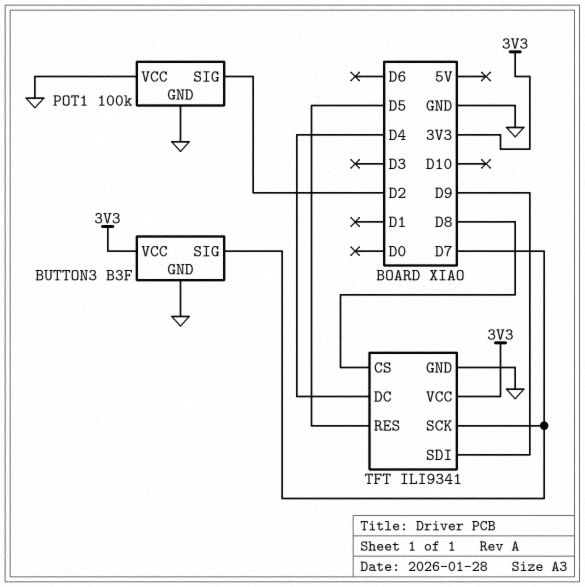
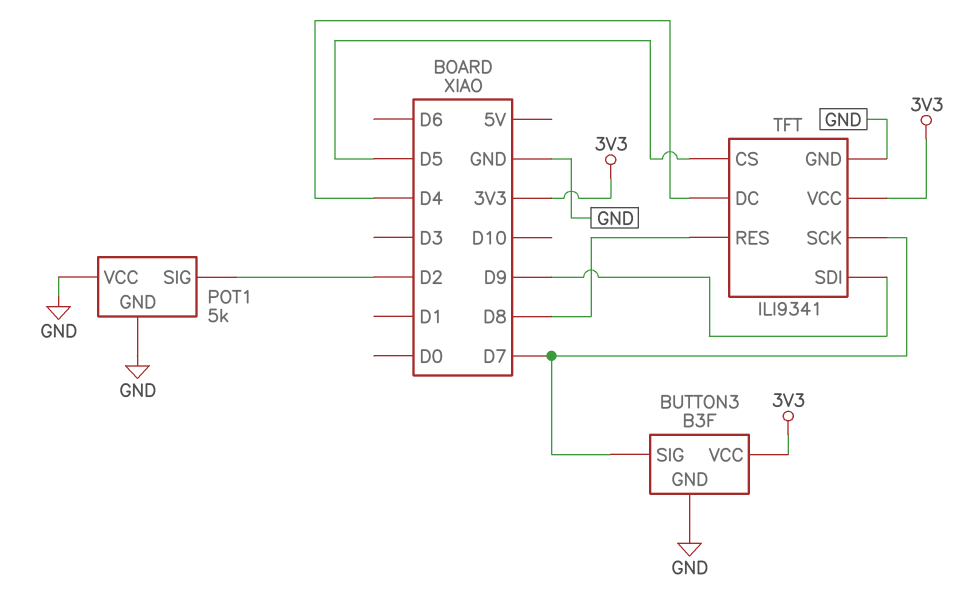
POT1: 100k -> 5k
TFT pin CS: D8 -> D5
TFT pin RES: D5 -> D8

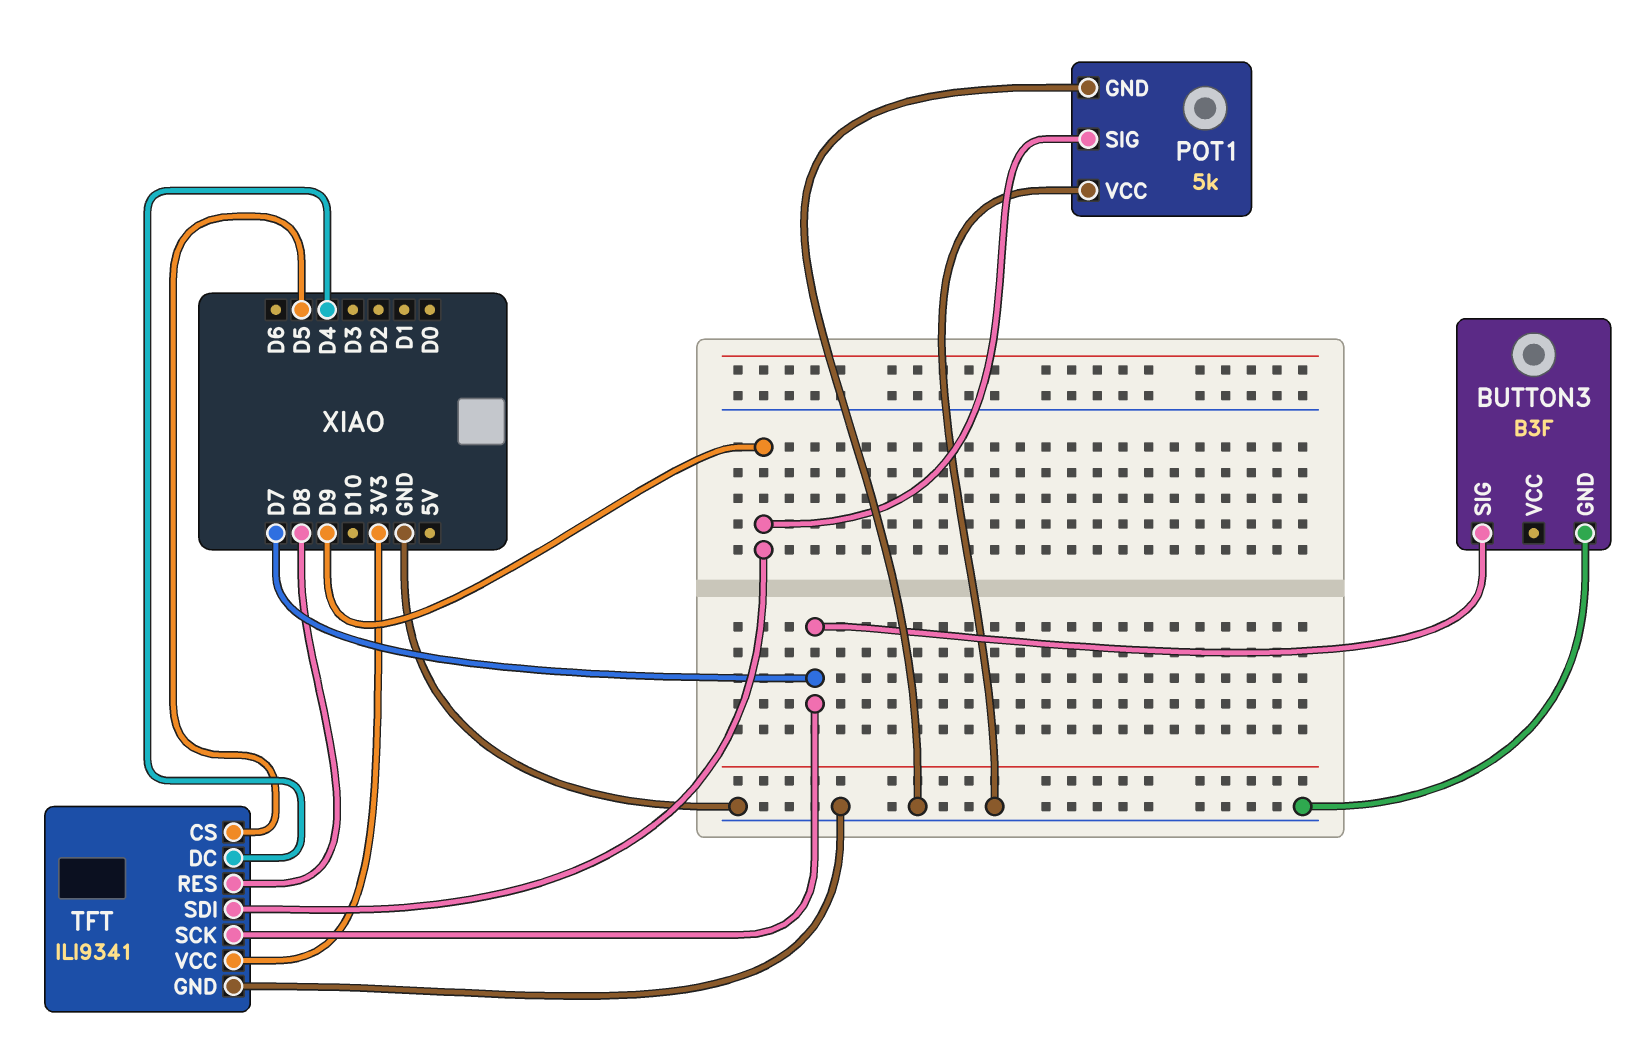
BUTTON3 pin VCC: 3V3 -> none
POT1 pin SIG: D2 -> D9

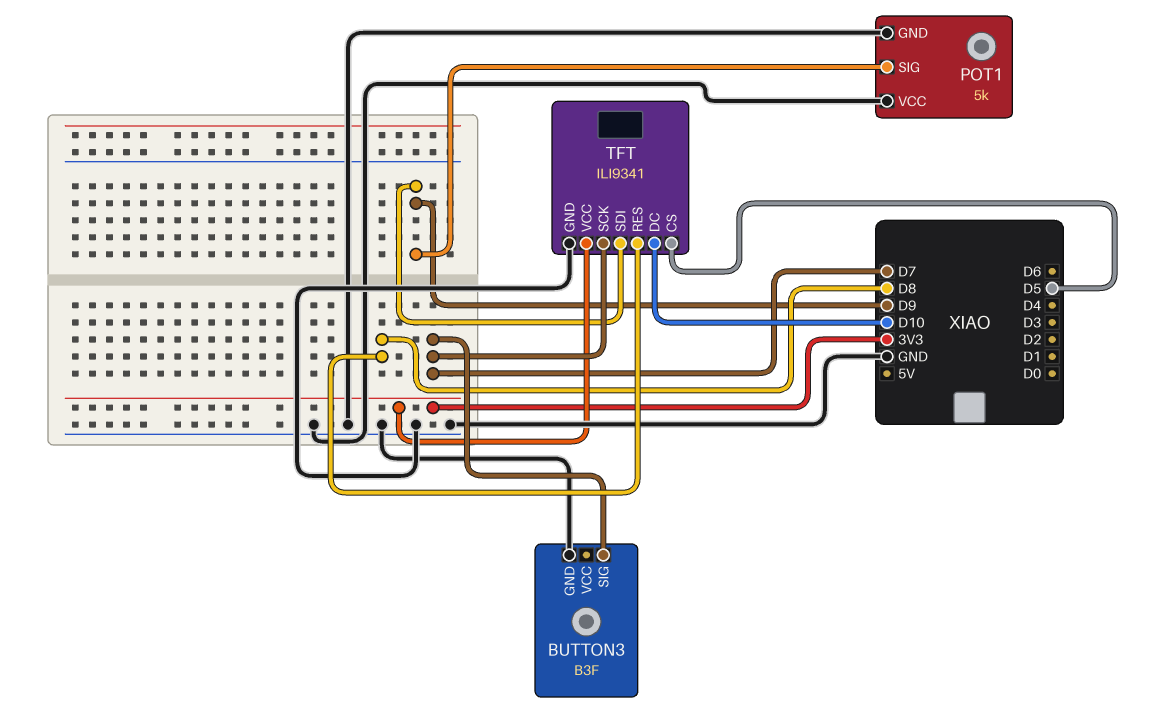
TFT pin DC: D4 -> D10

